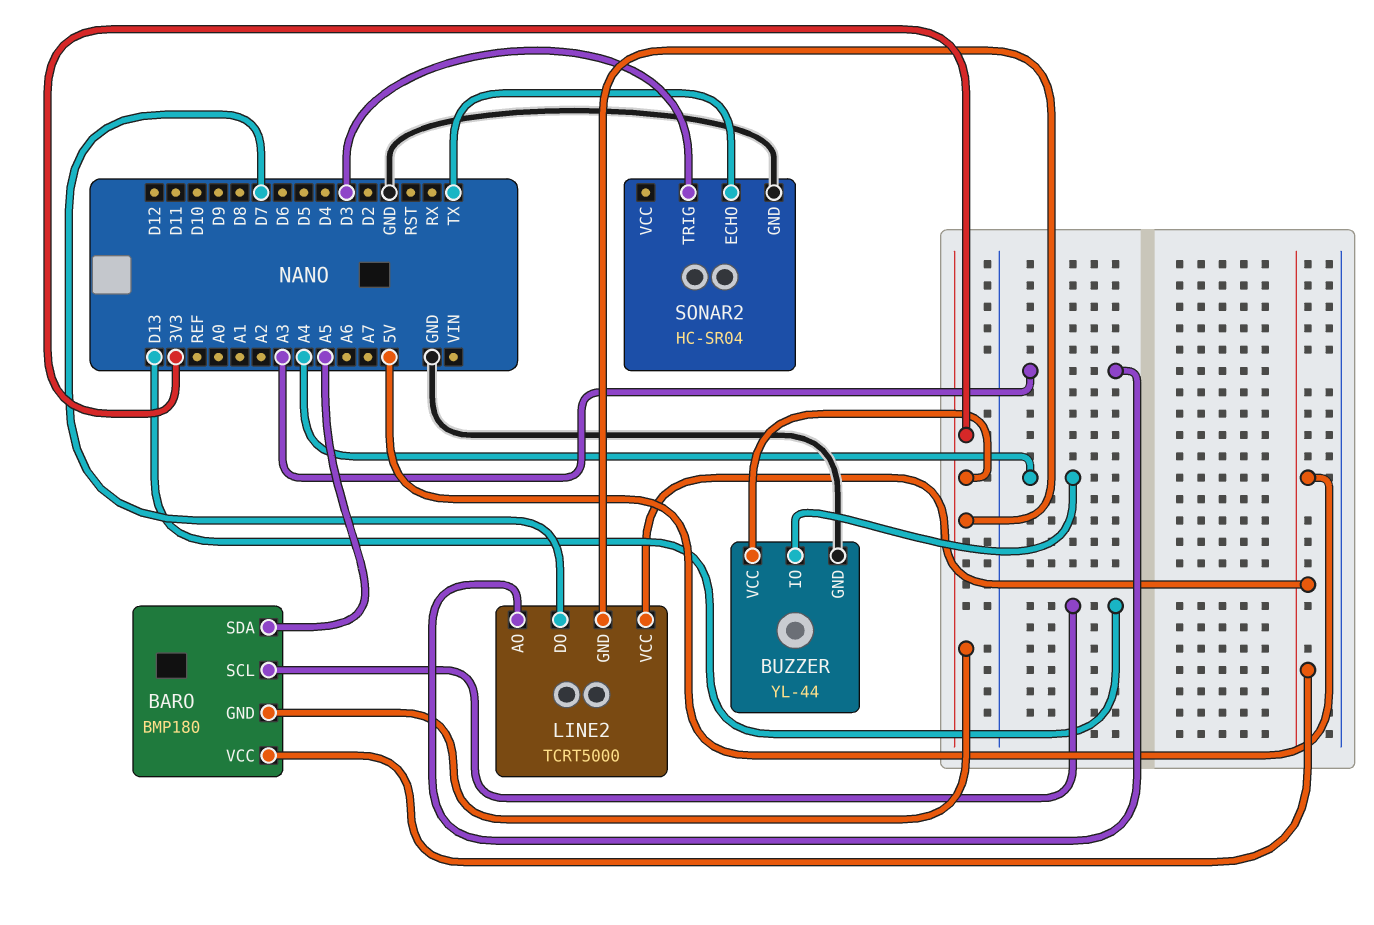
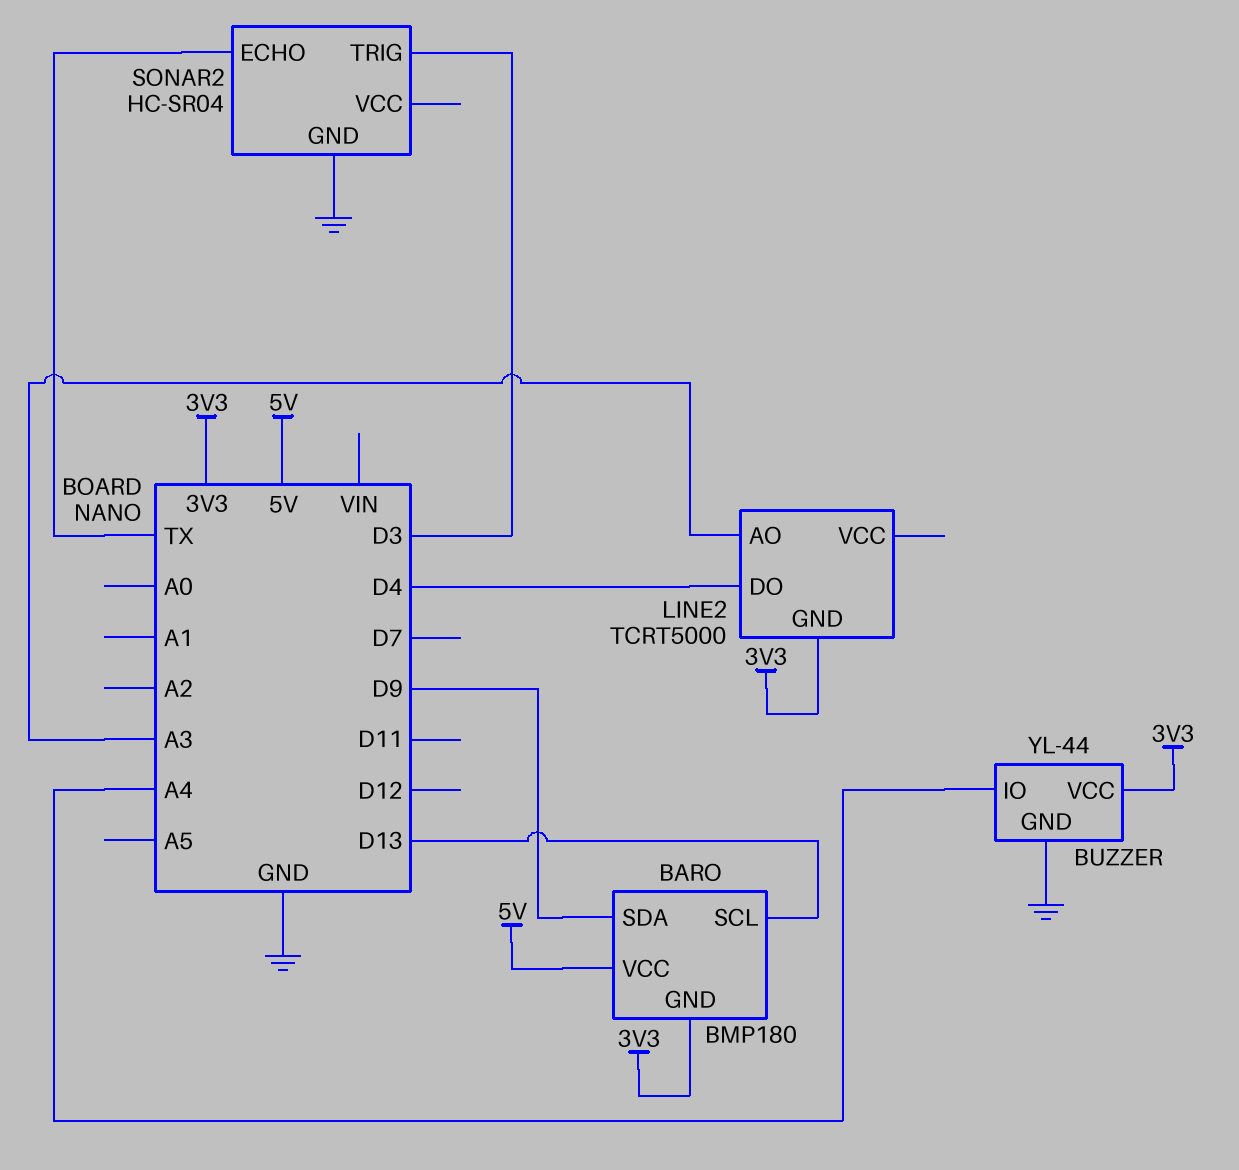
BARO pin SDA: A5 -> D9
LINE2 pin DO: D7 -> D4
LINE2 pin VCC: 5V -> none

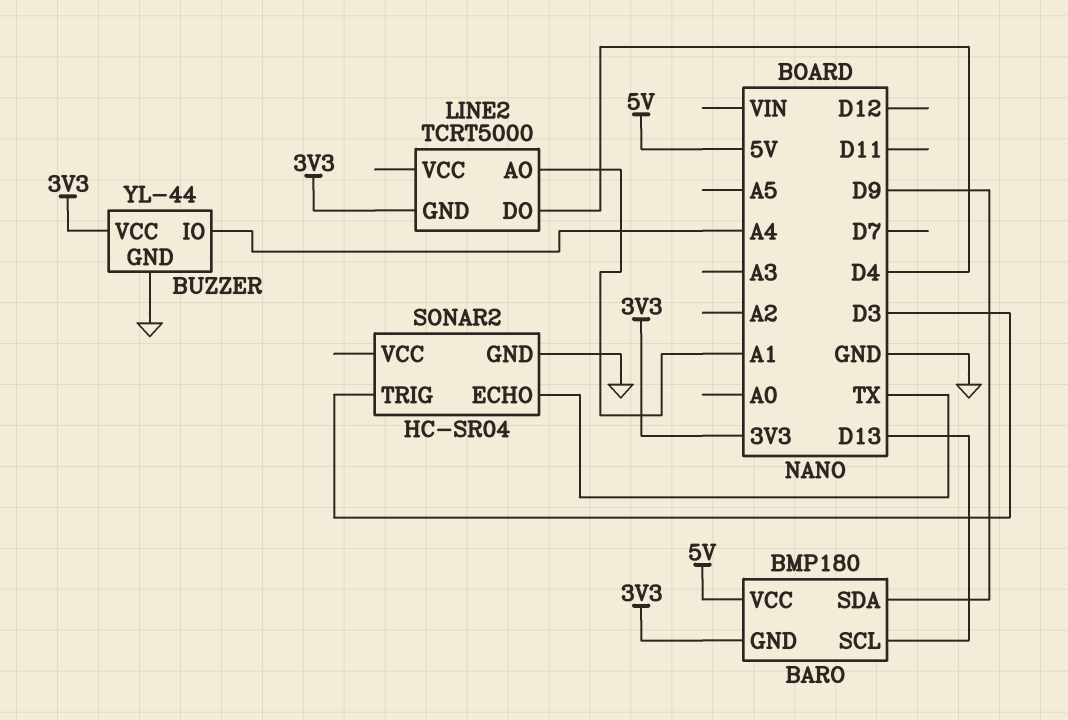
LINE2 pin AO: A3 -> A1

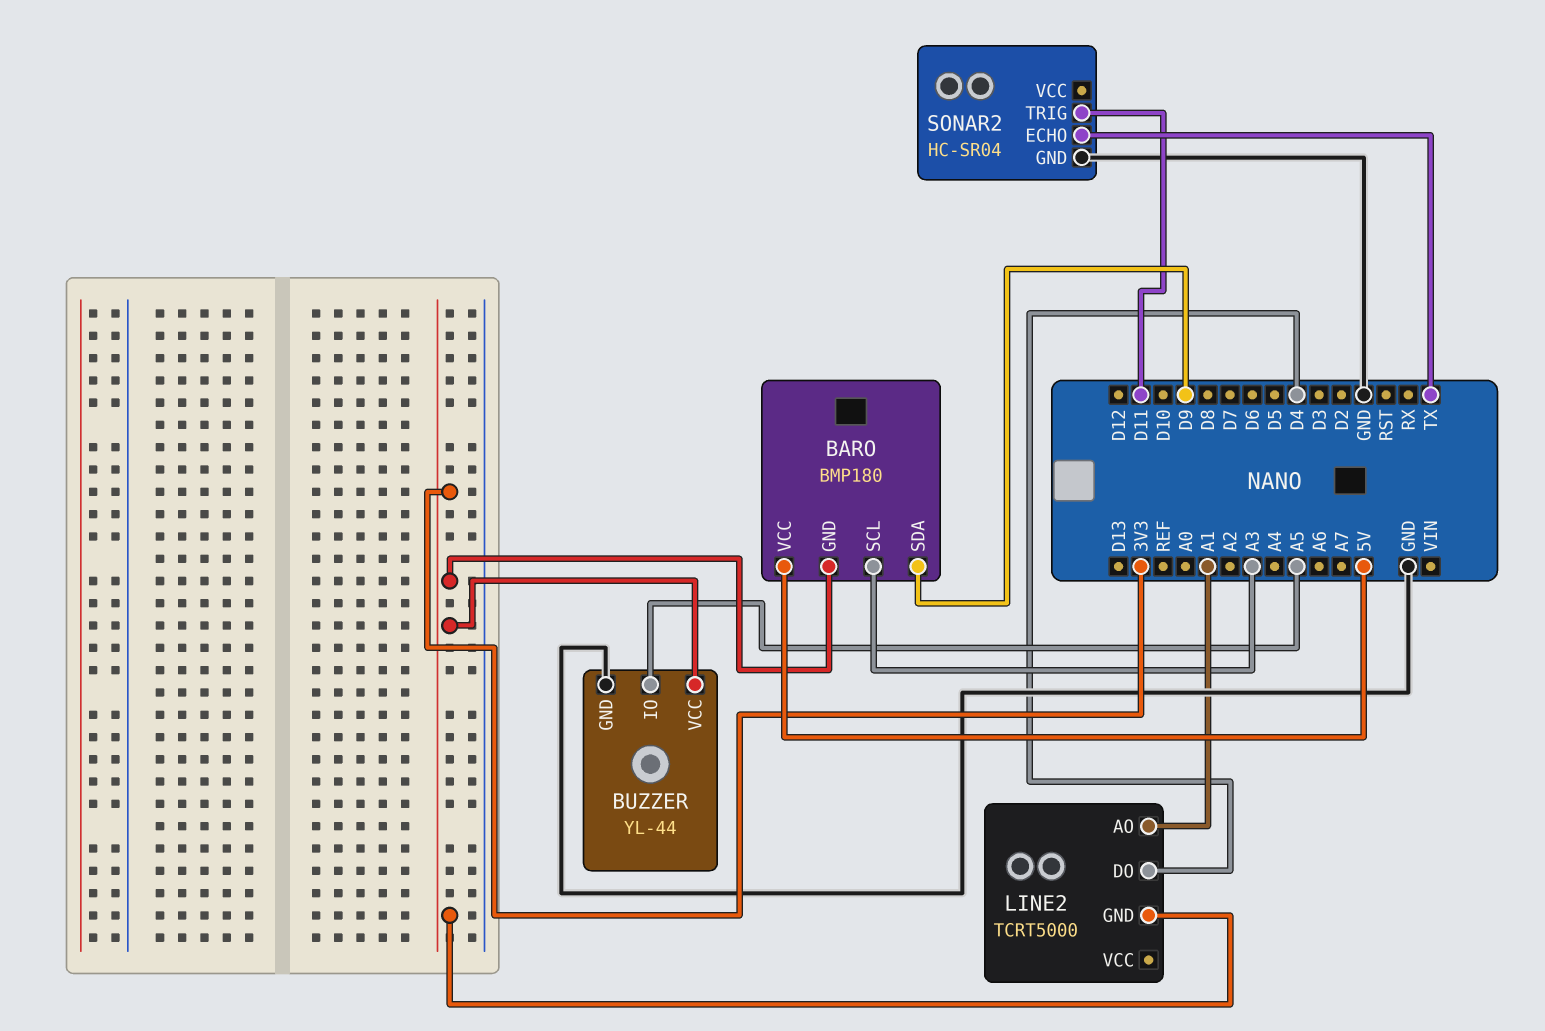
BARO pin SCL: D13 -> A3
BUZZER pin IO: A4 -> A5
SONAR2 pin TRIG: D3 -> D11

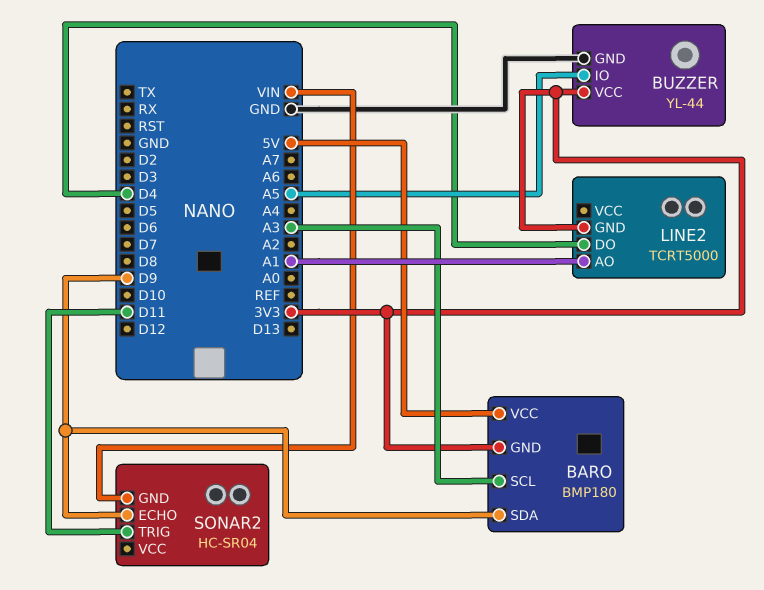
SONAR2 pin ECHO: TX -> D9
SONAR2 pin GND: GND -> VIN

